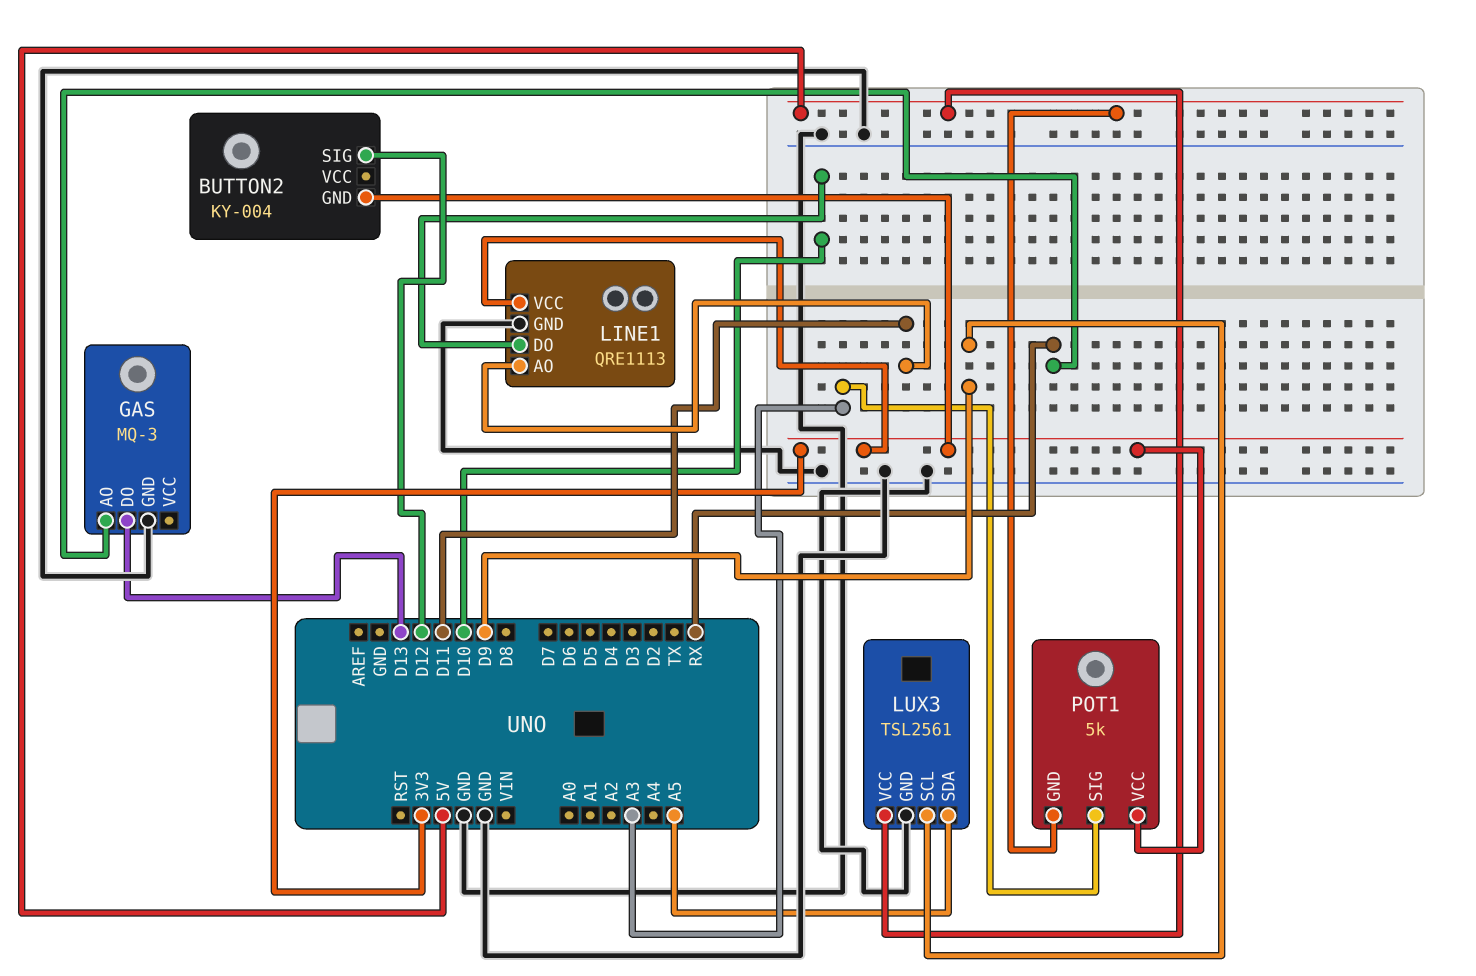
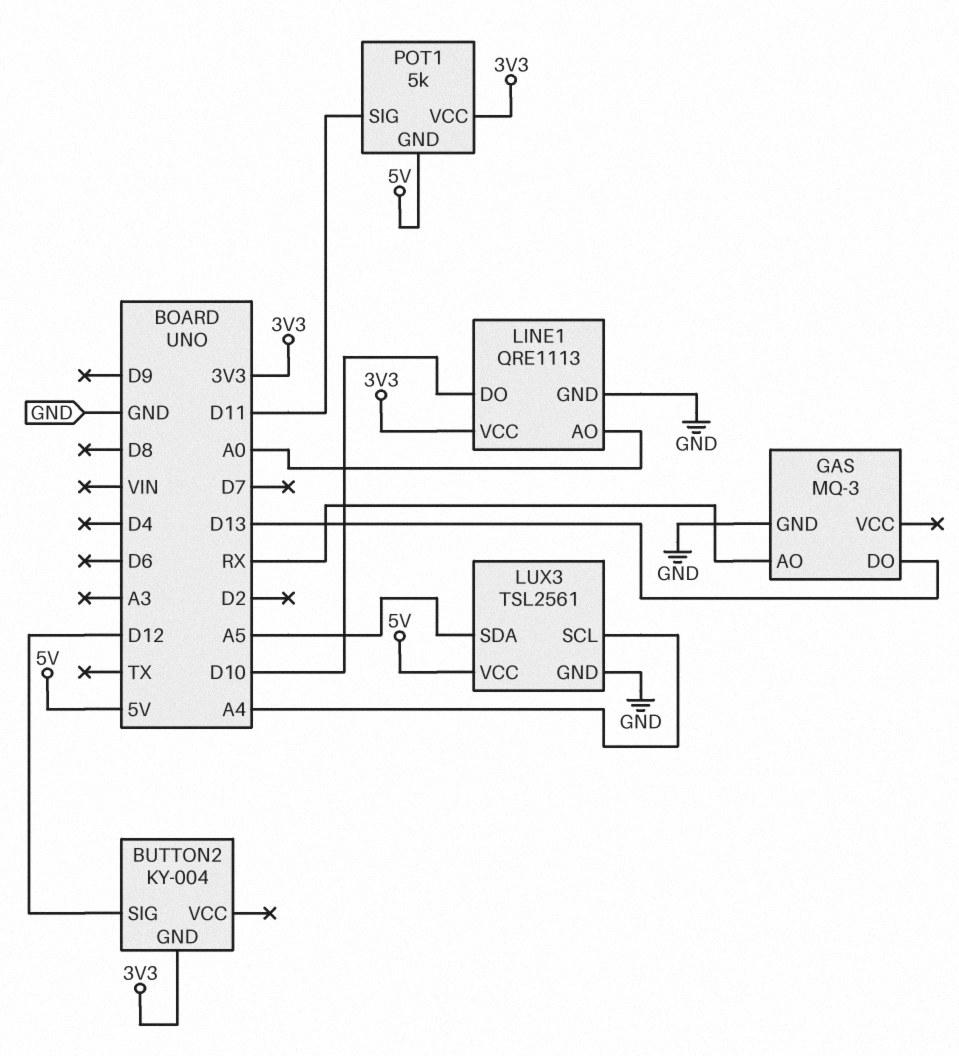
LINE1 pin AO: D11 -> A0
LUX3 pin SCL: D9 -> A4
POT1 pin SIG: A3 -> D11

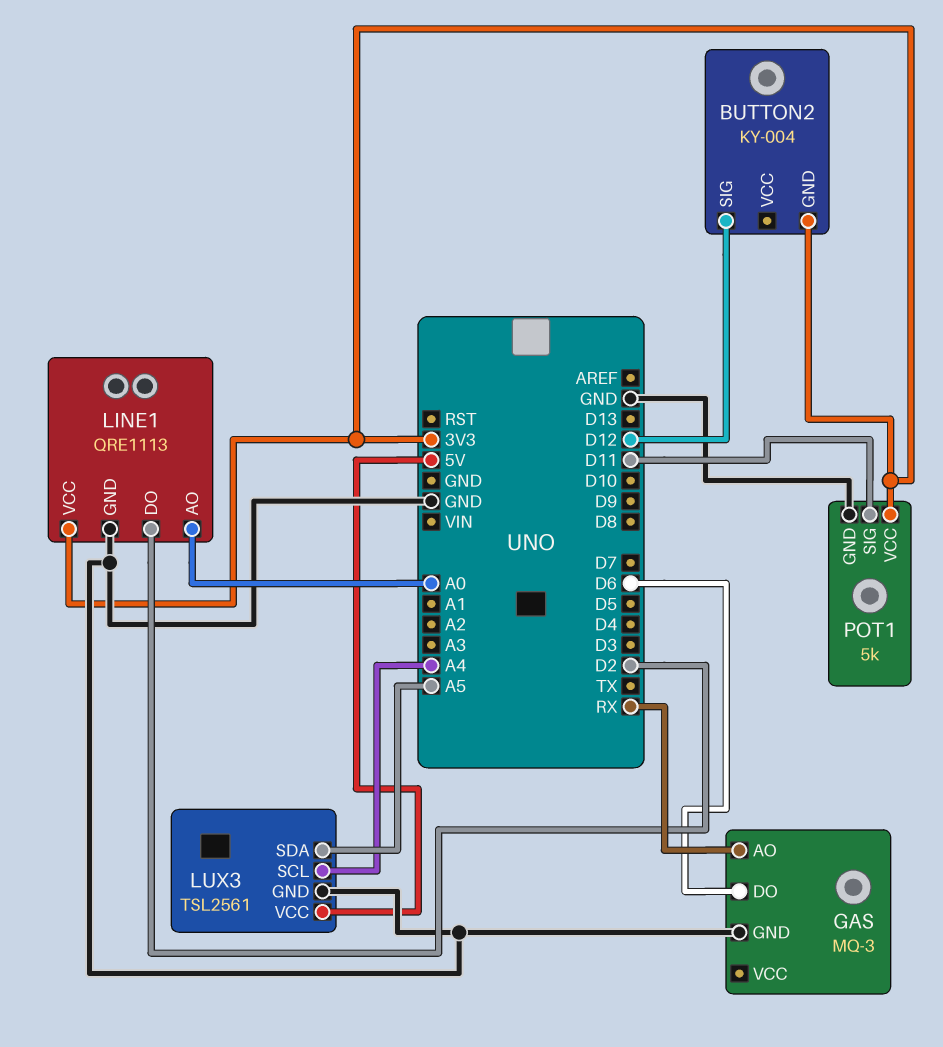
GAS pin DO: D13 -> D6
LINE1 pin DO: D10 -> D2
POT1 pin GND: 5V -> GND

